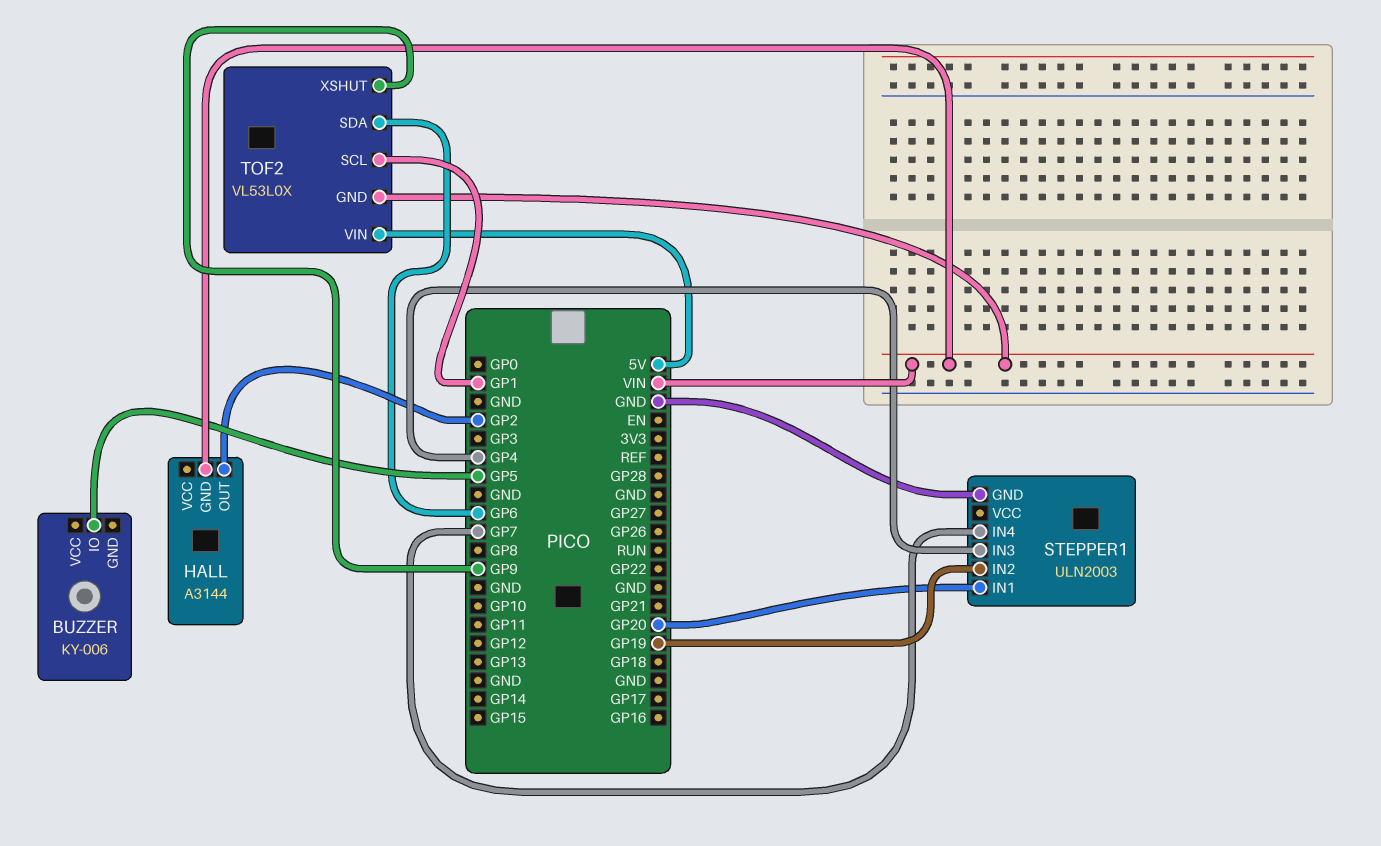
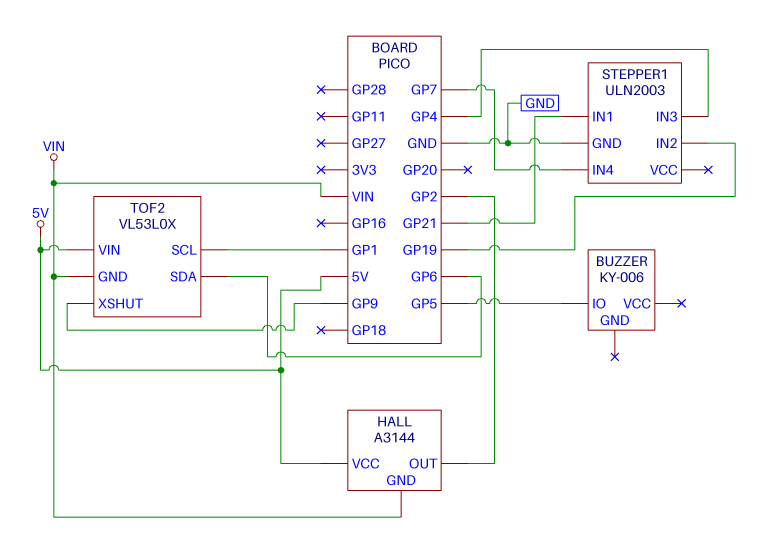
HALL pin VCC: none -> 5V
STEPPER1 pin IN1: GP20 -> GP21

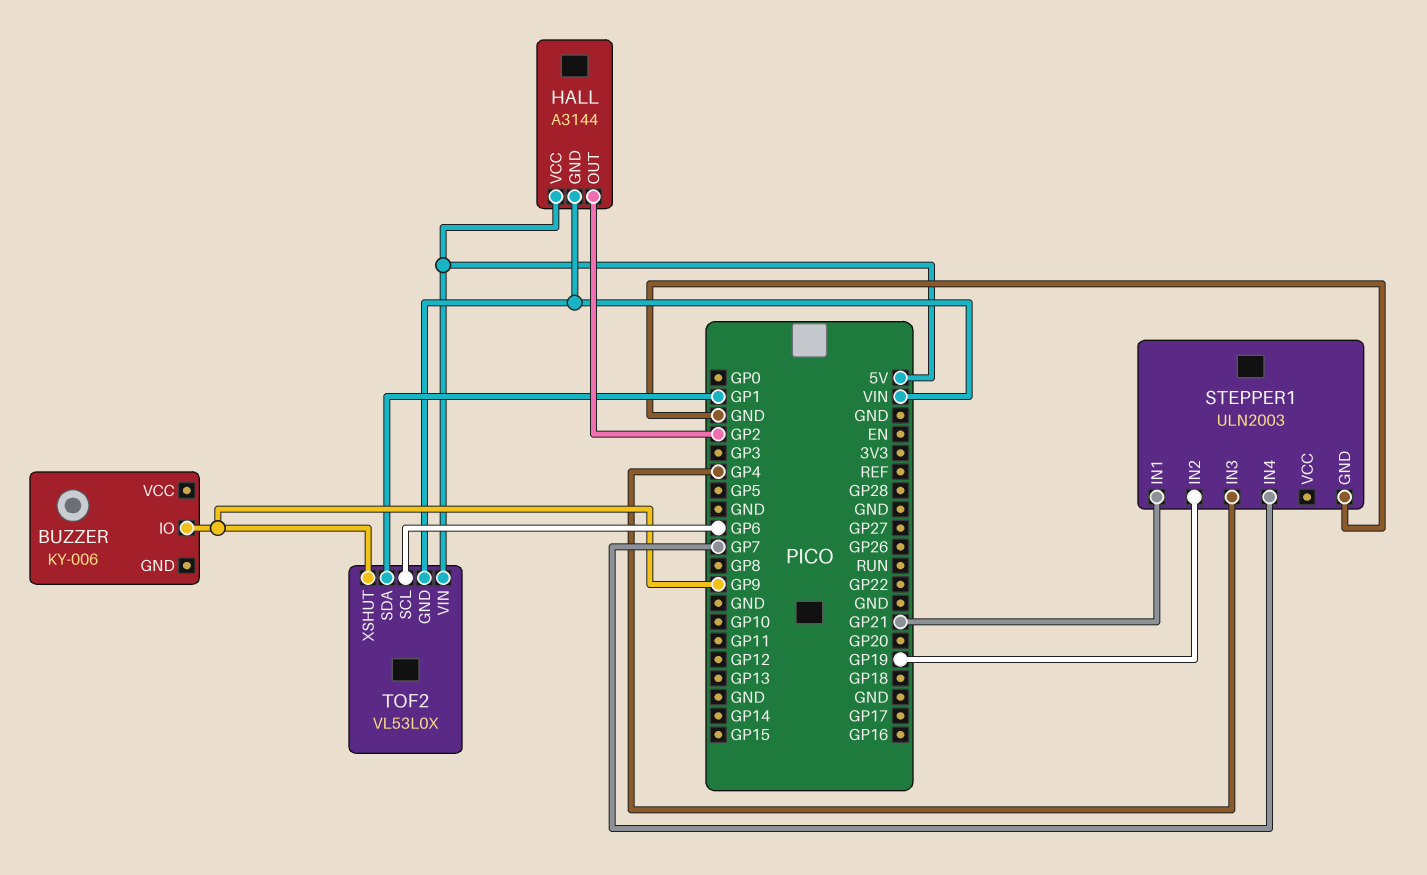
BUZZER pin IO: GP5 -> GP9
TOF2 pin SCL: GP1 -> GP6
TOF2 pin SDA: GP6 -> GP1

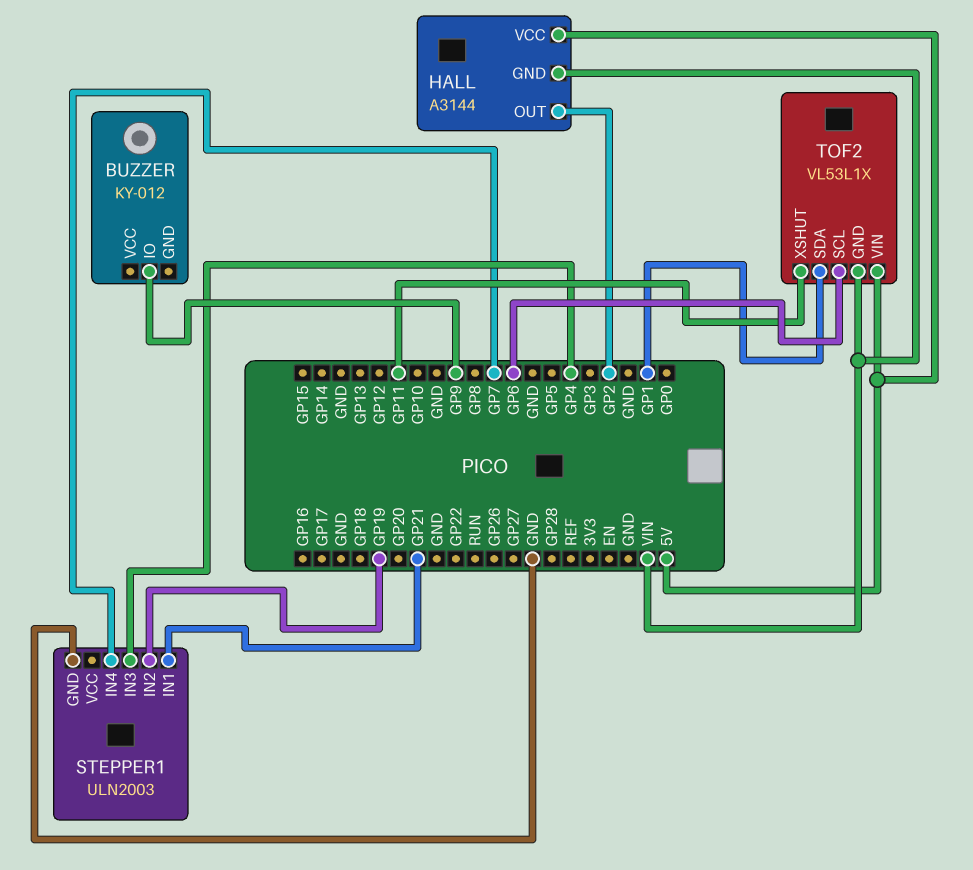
BUZZER: KY-006 -> KY-012
TOF2: VL53L0X -> VL53L1X
TOF2 pin XSHUT: GP9 -> GP11

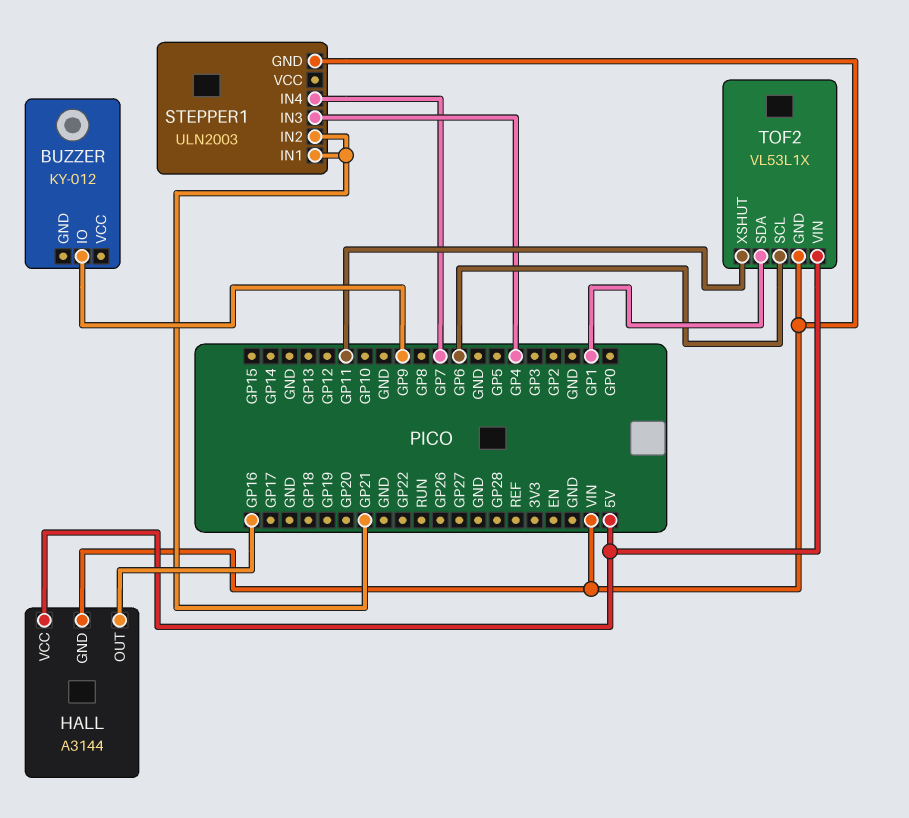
HALL pin OUT: GP2 -> GP16
STEPPER1 pin GND: GND -> VIN
STEPPER1 pin IN2: GP19 -> GP21

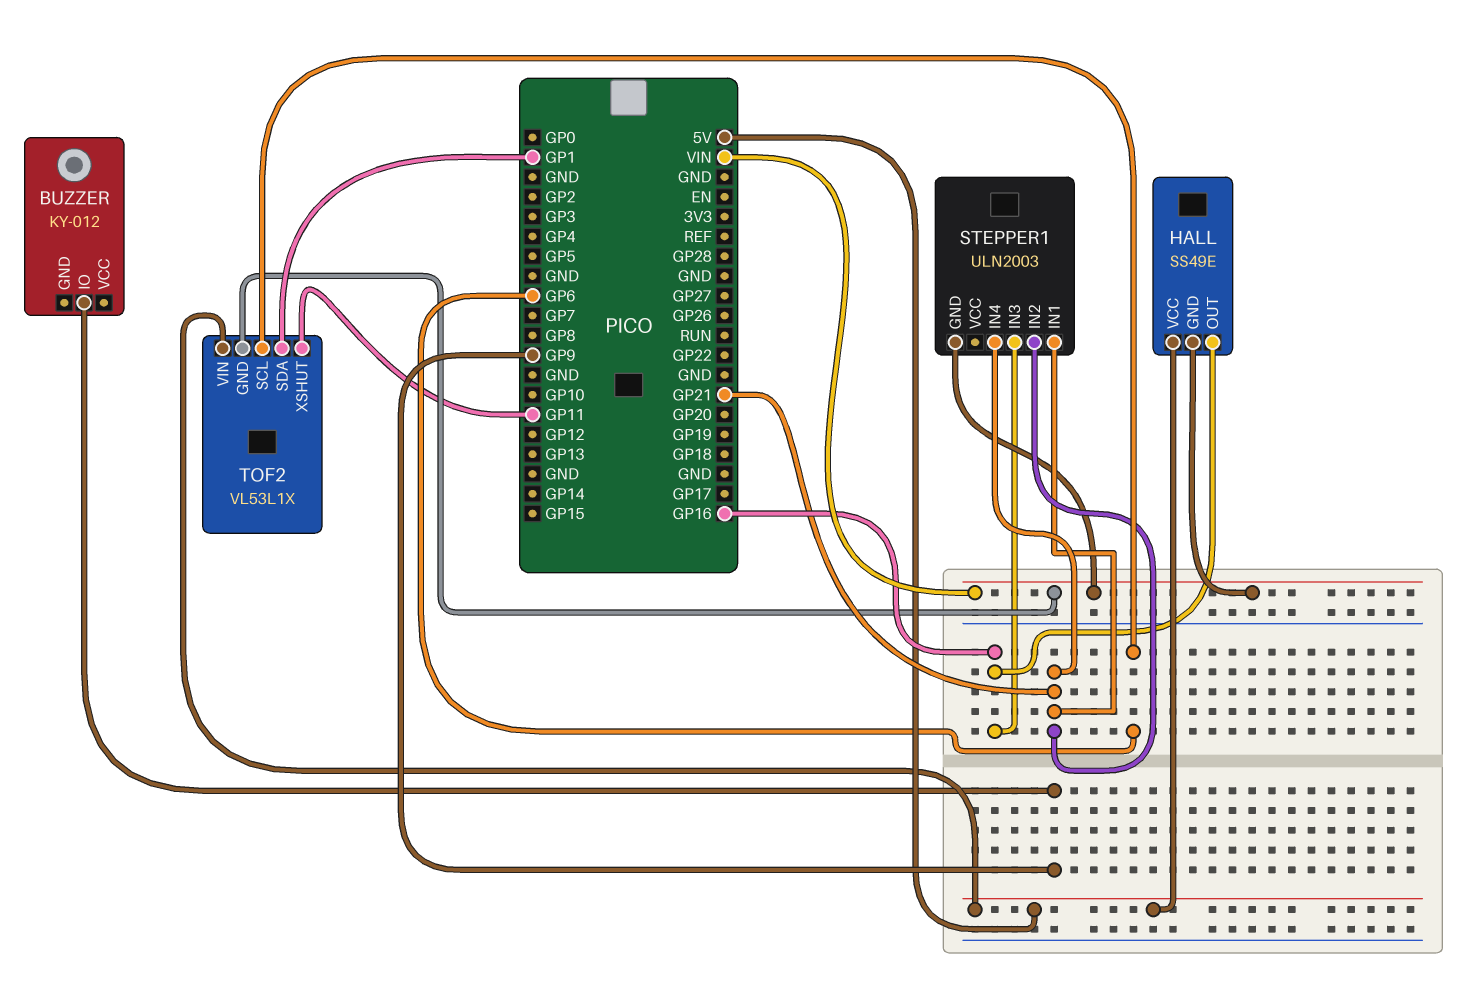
HALL: A3144 -> SS49E
STEPPER1 pin IN3: GP4 -> GP16
STEPPER1 pin IN4: GP7 -> GP21

